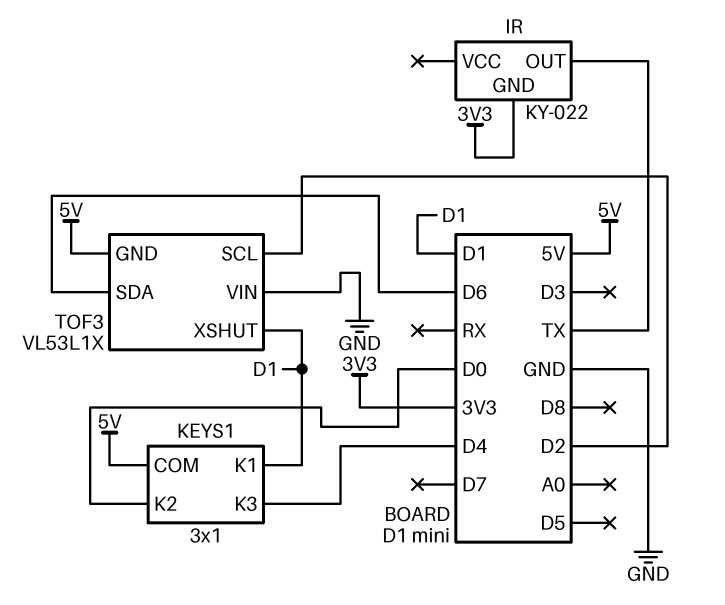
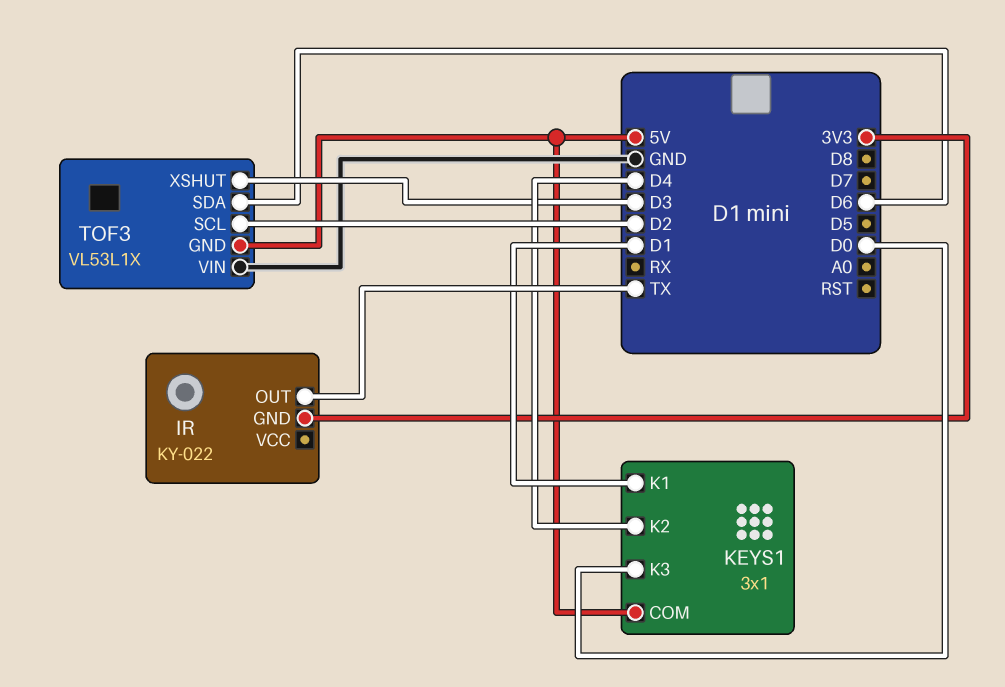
KEYS1 pin K2: D0 -> D4
KEYS1 pin K3: D4 -> D0
TOF3 pin XSHUT: D1 -> D3

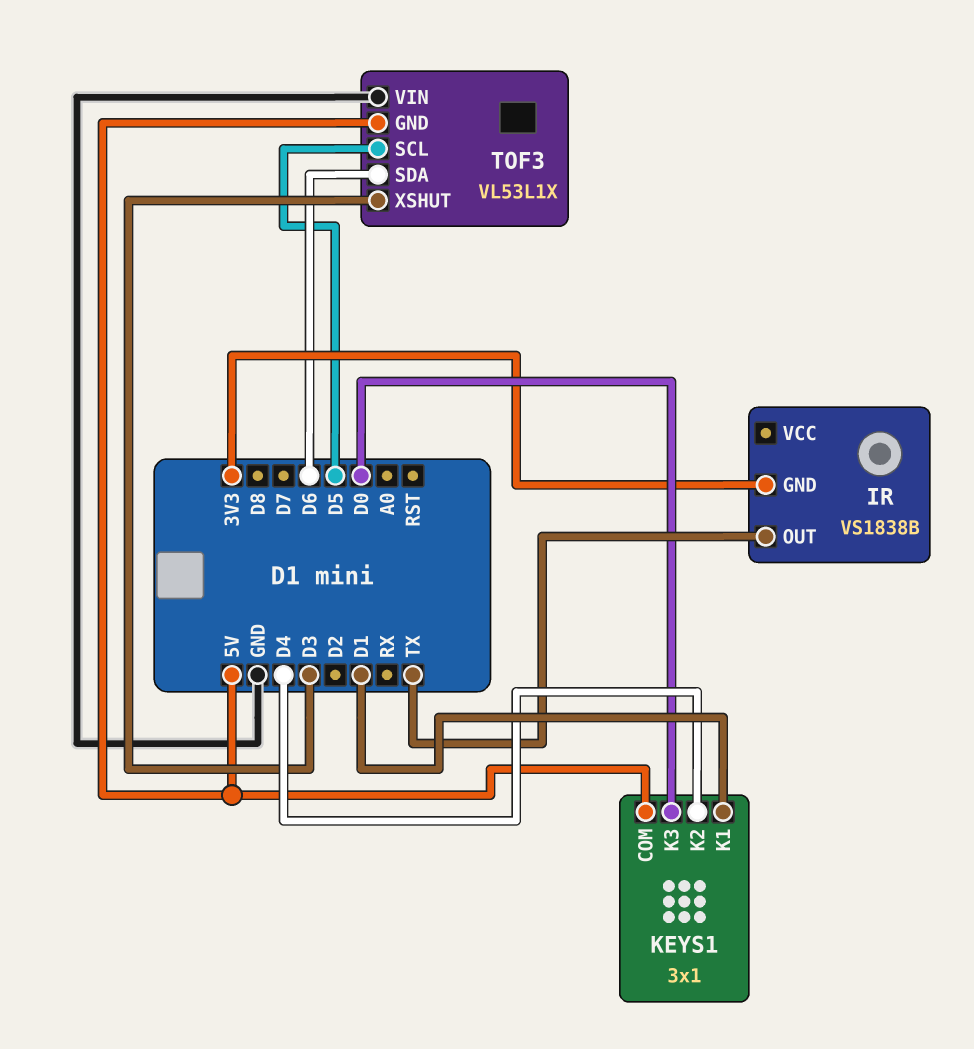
IR: KY-022 -> VS1838B
TOF3 pin SCL: D2 -> D5

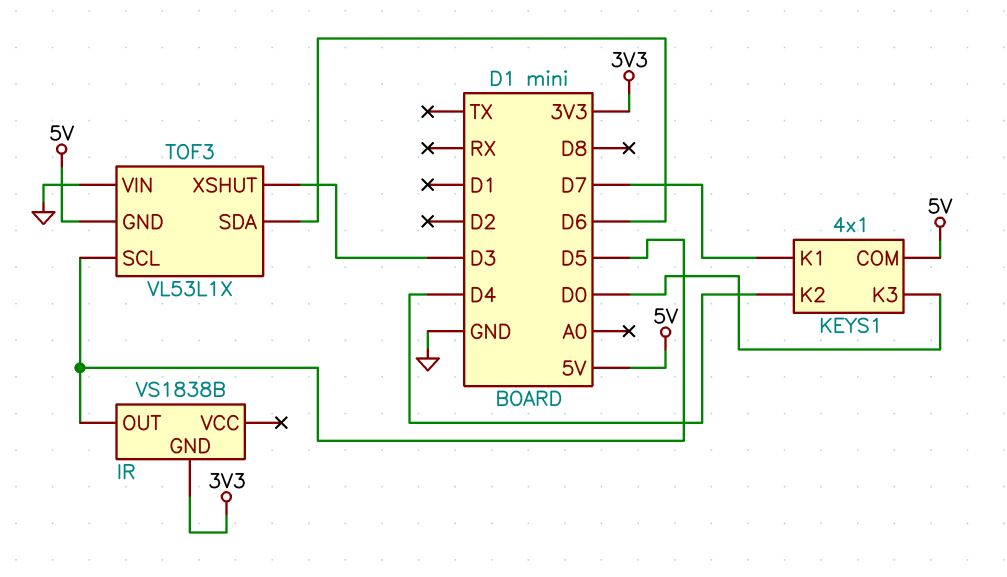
IR pin OUT: TX -> D5
KEYS1: 3x1 -> 4x1
KEYS1 pin K1: D1 -> D7

